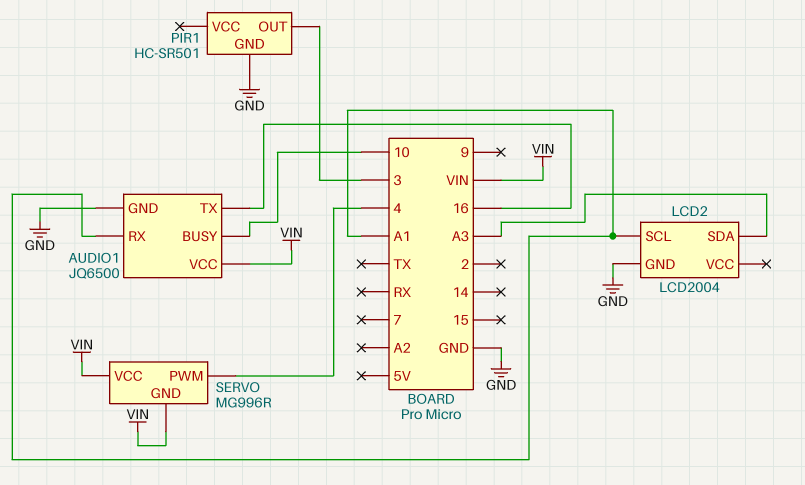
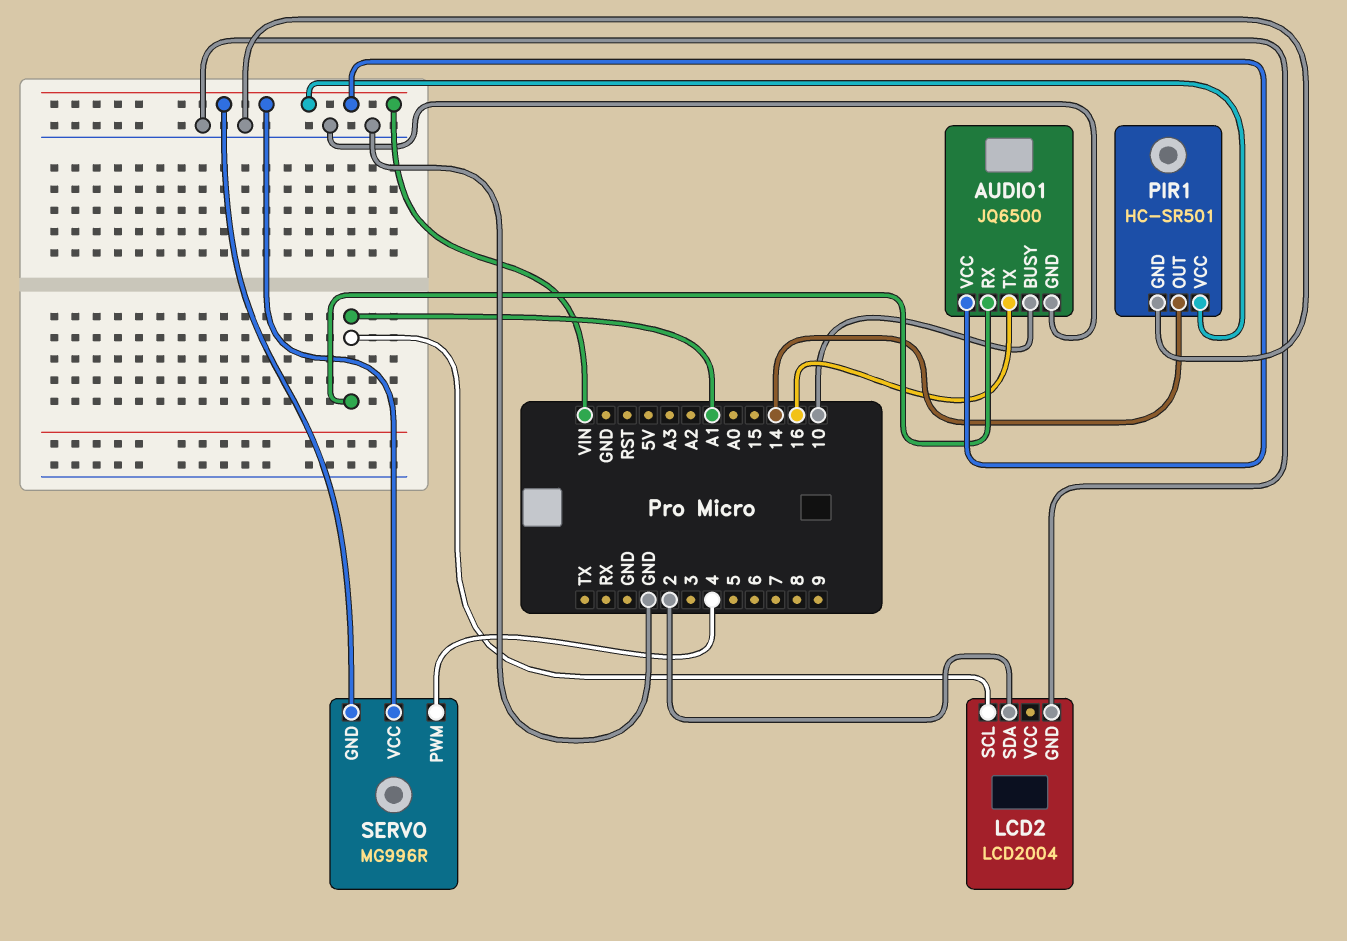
LCD2 pin SDA: A3 -> 2
PIR1 pin OUT: 3 -> 14
PIR1 pin VCC: none -> VIN

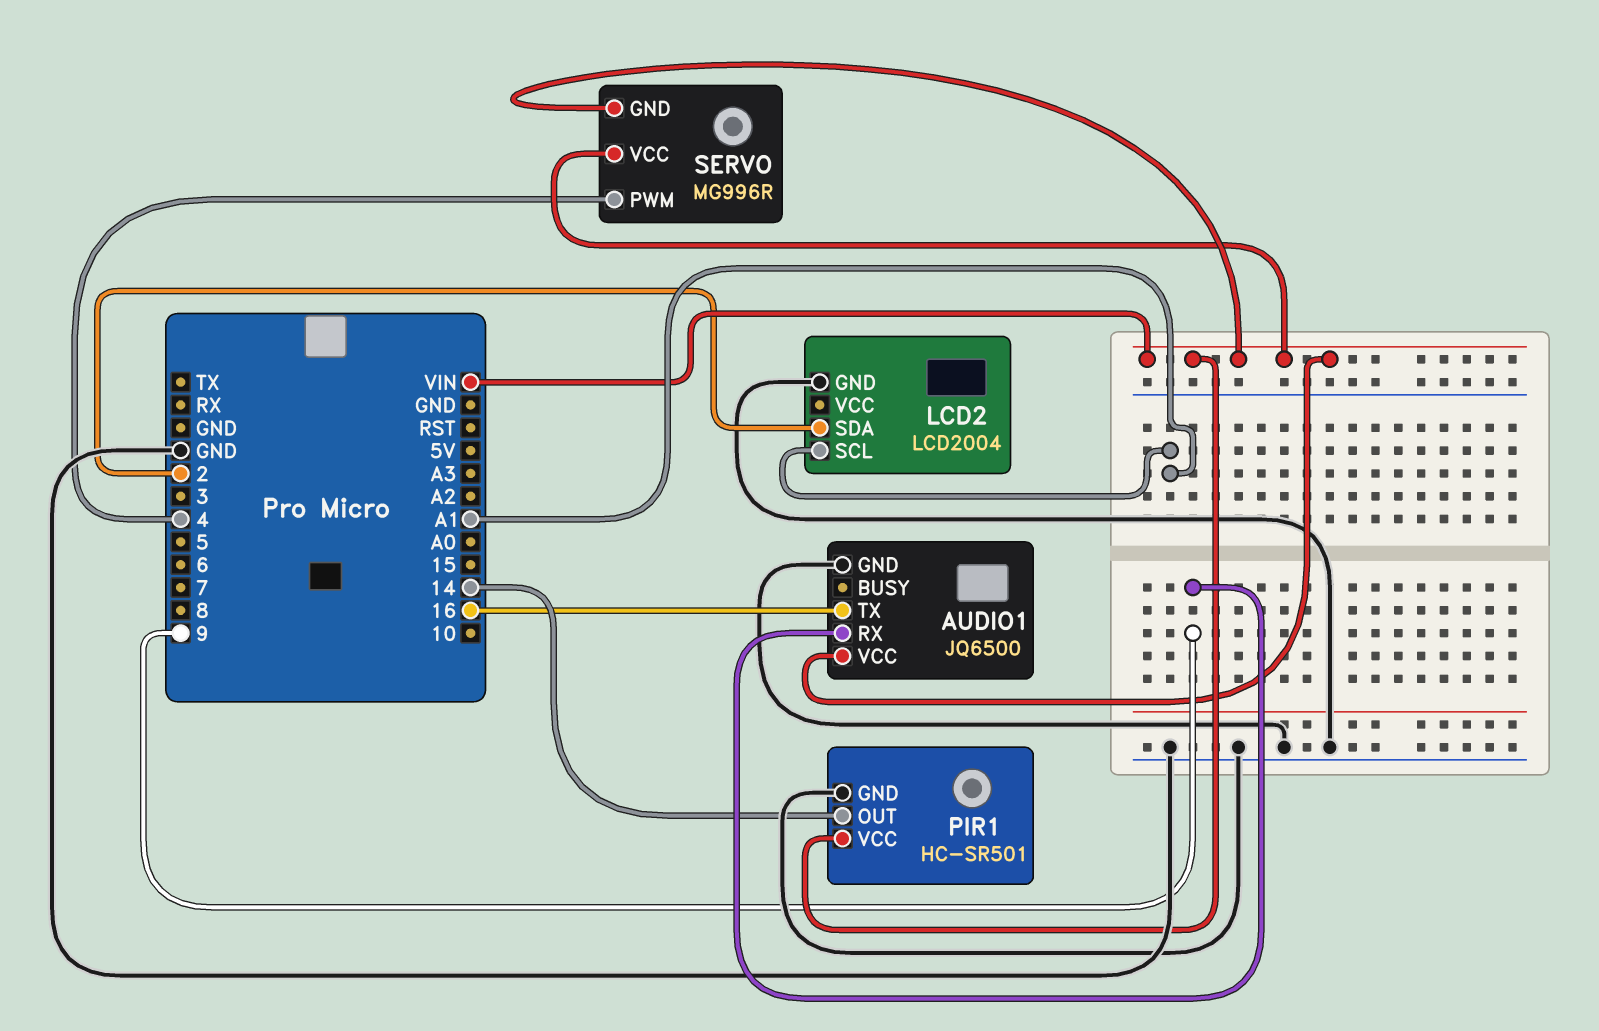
AUDIO1 pin BUSY: 10 -> none
AUDIO1 pin RX: A1 -> 9

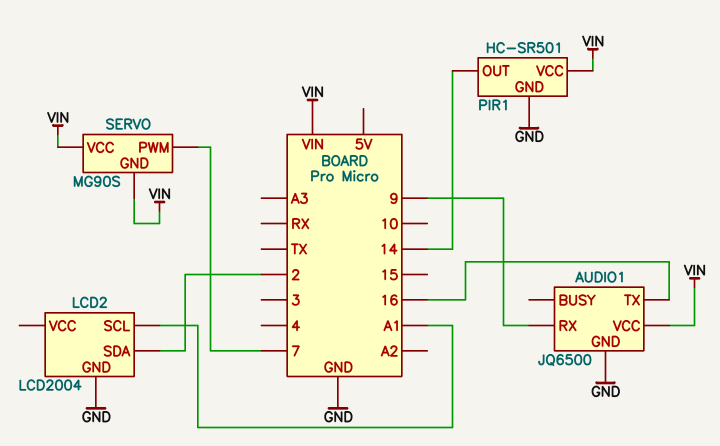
SERVO: MG996R -> MG90S
SERVO pin PWM: 4 -> 7

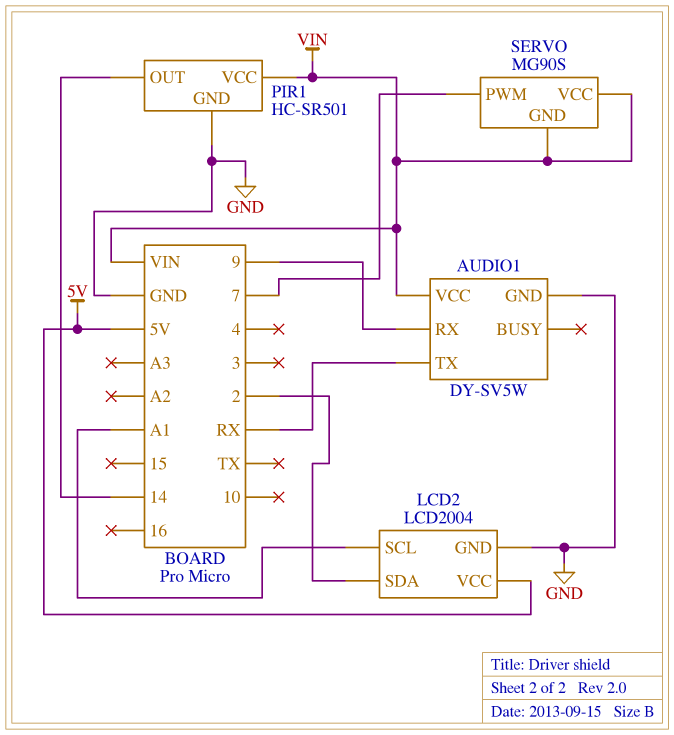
AUDIO1: JQ6500 -> DY-SV5W
AUDIO1 pin TX: 16 -> RX
LCD2 pin VCC: none -> 5V

